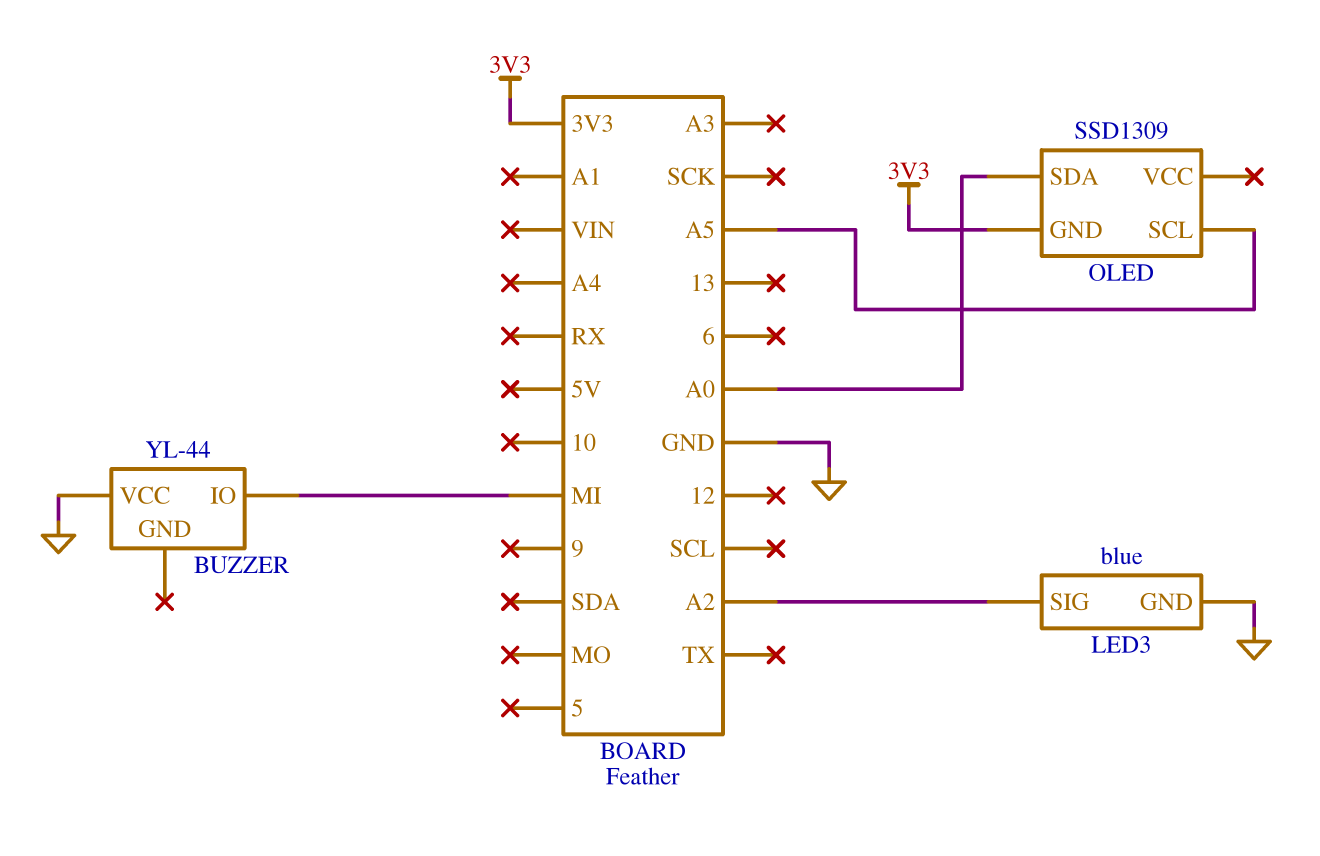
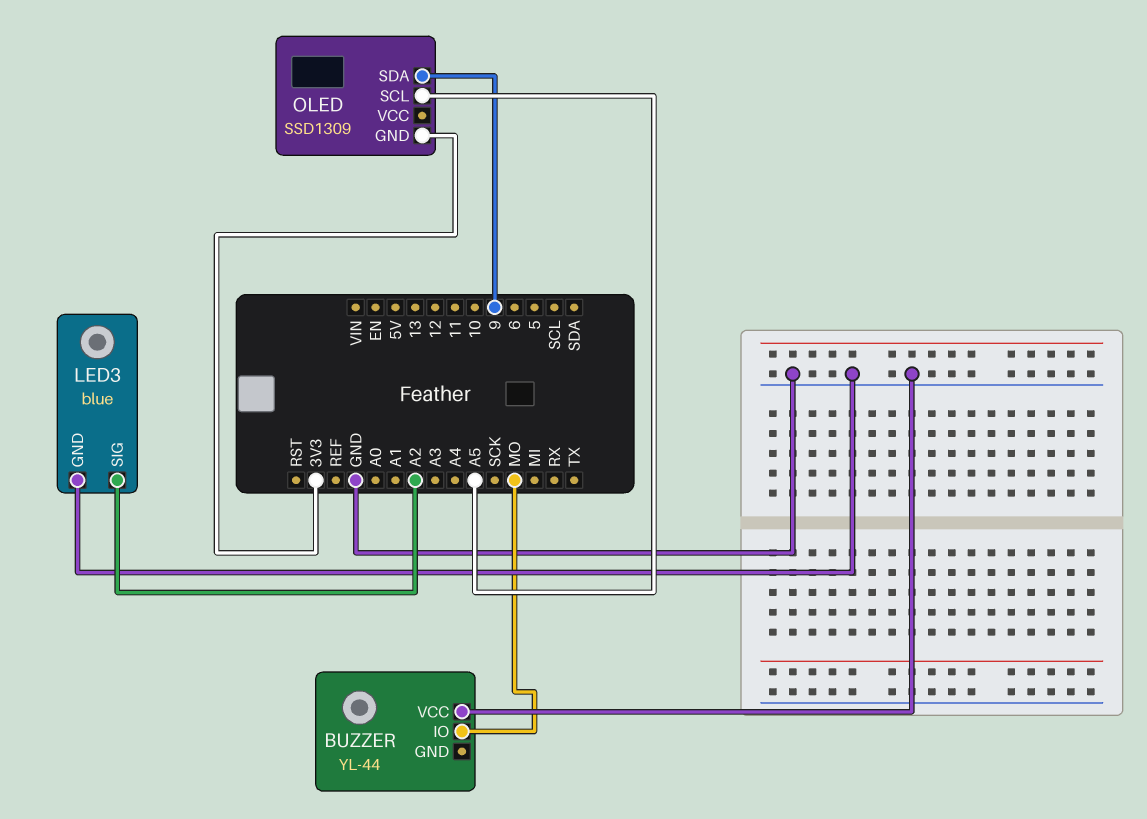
BUZZER pin IO: MI -> MO
OLED pin SDA: A0 -> 9

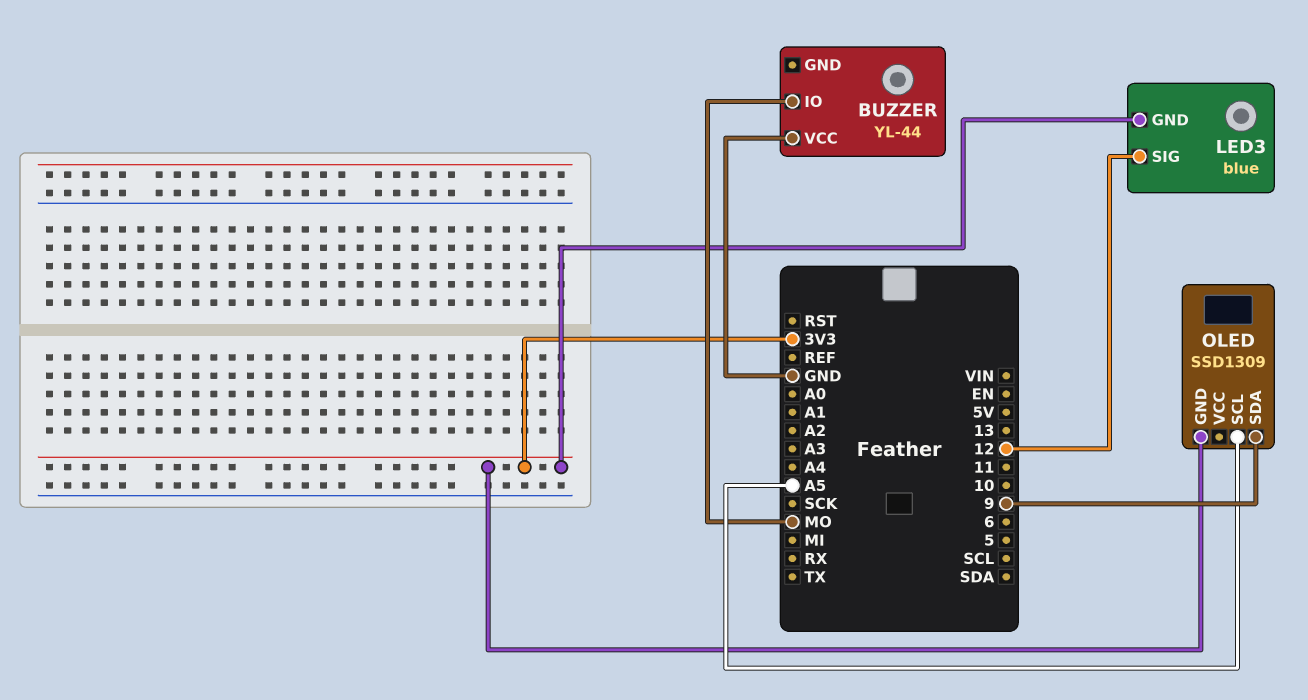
LED3 pin GND: GND -> 3V3
LED3 pin SIG: A2 -> 12

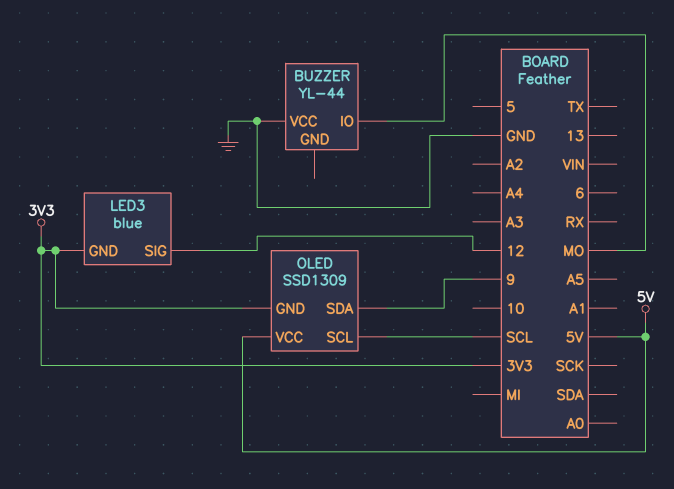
OLED pin SCL: A5 -> SCL
OLED pin VCC: none -> 5V

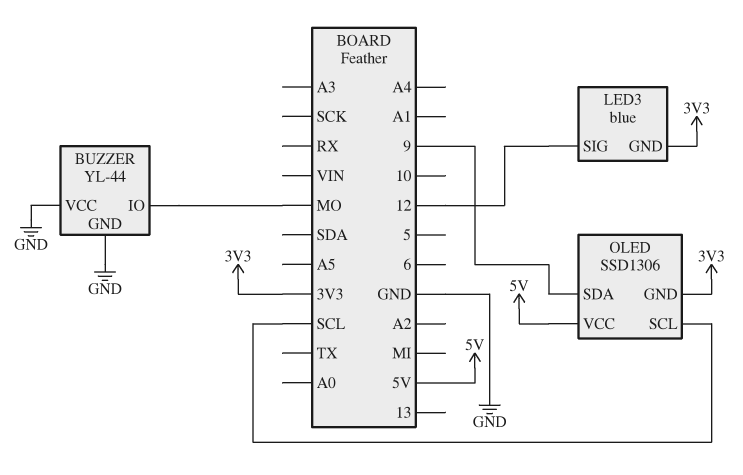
BUZZER pin GND: none -> GND
OLED: SSD1309 -> SSD1306

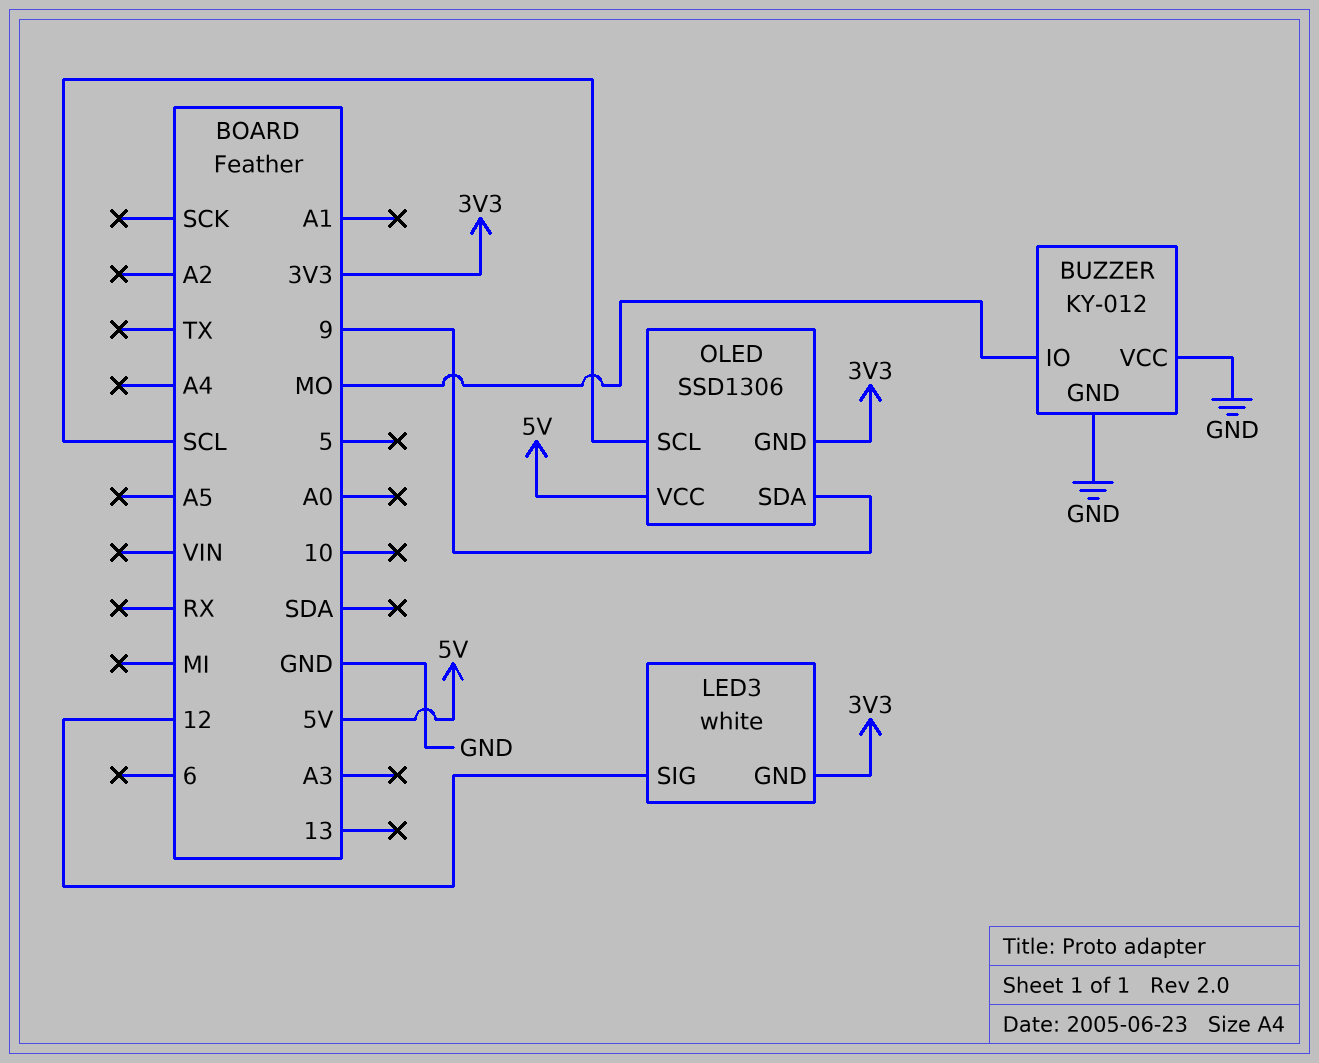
BUZZER: YL-44 -> KY-012
LED3: blue -> white

